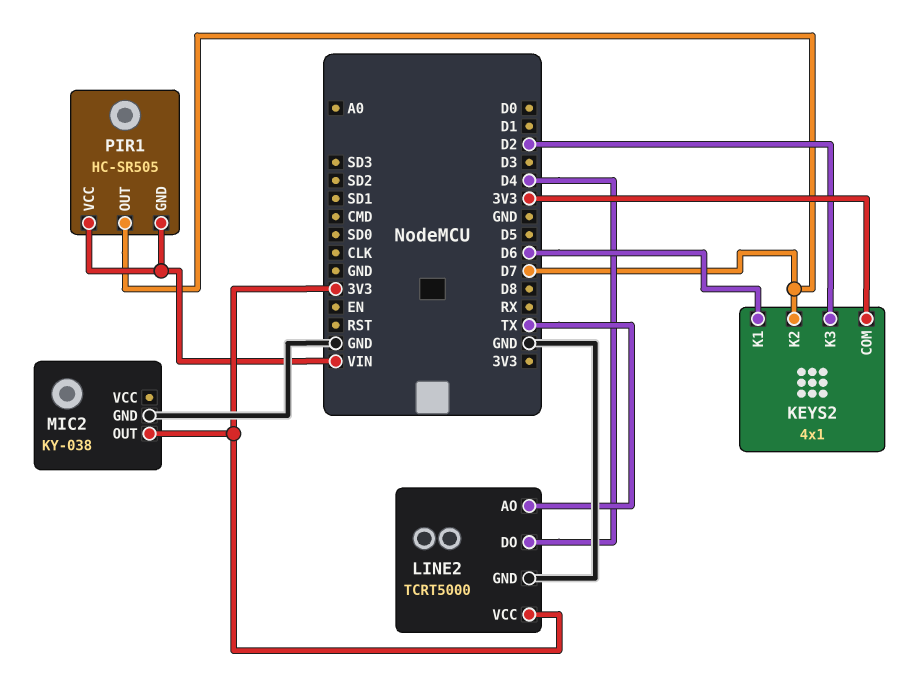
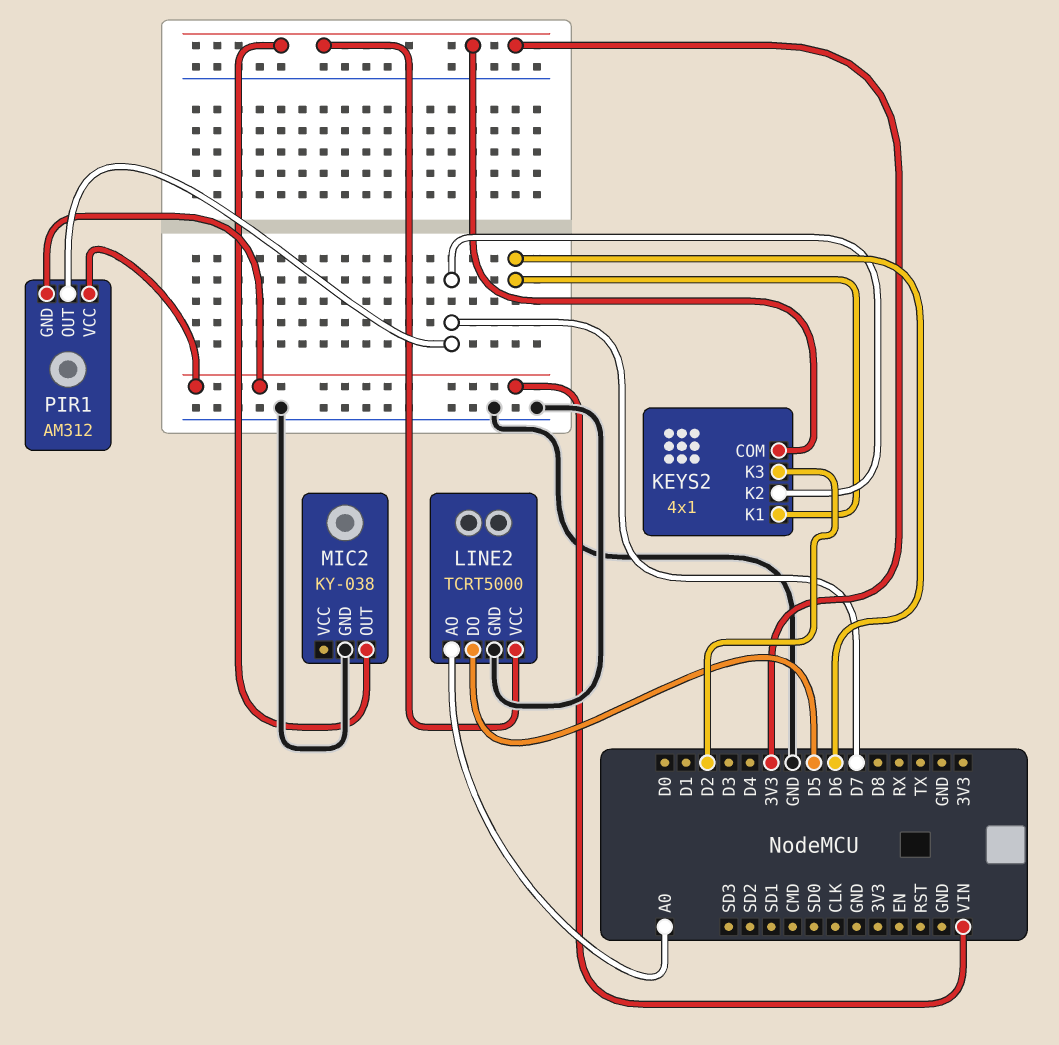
LINE2 pin AO: TX -> A0
LINE2 pin DO: D4 -> D5
PIR1: HC-SR505 -> AM312

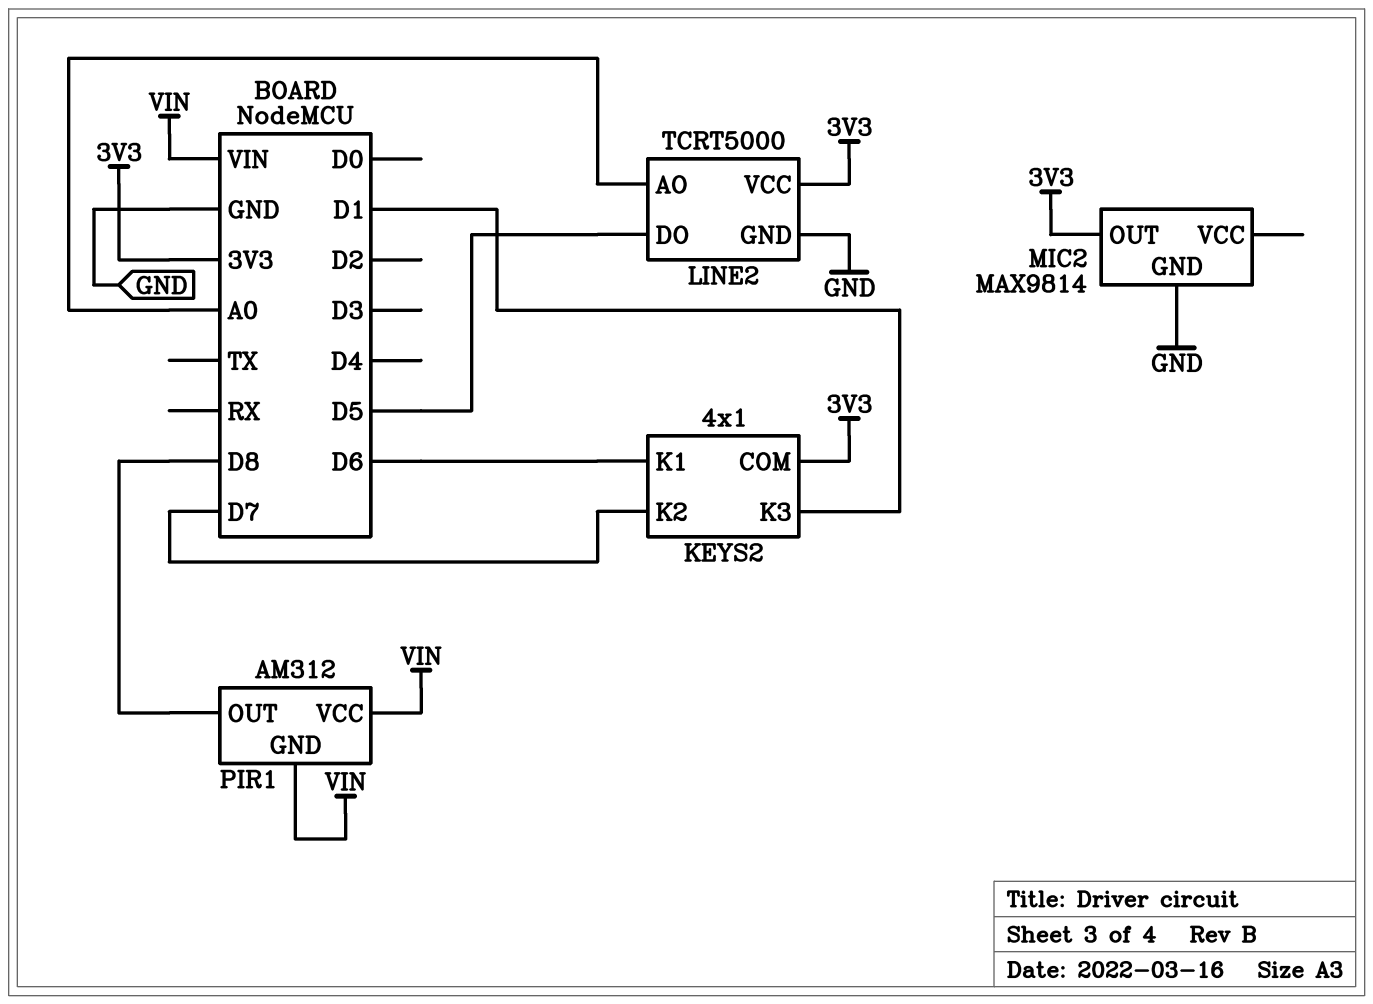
KEYS2 pin K3: D2 -> D1
MIC2: KY-038 -> MAX9814
PIR1 pin OUT: D7 -> D8

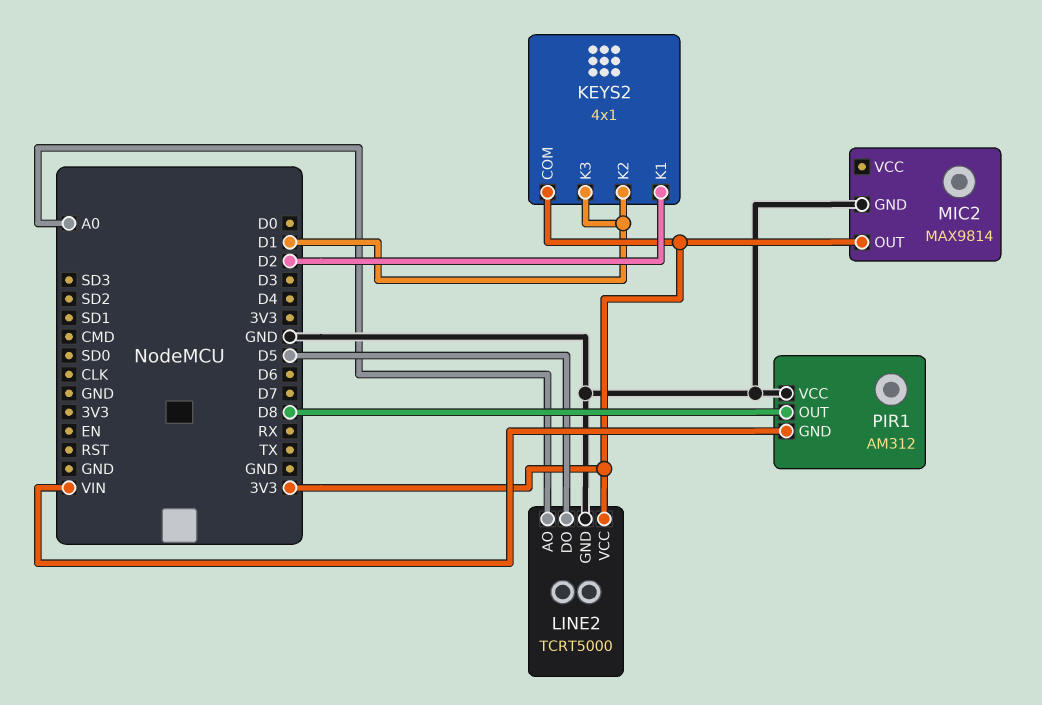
KEYS2 pin K1: D6 -> D2
KEYS2 pin K2: D7 -> D1
PIR1 pin VCC: VIN -> GND

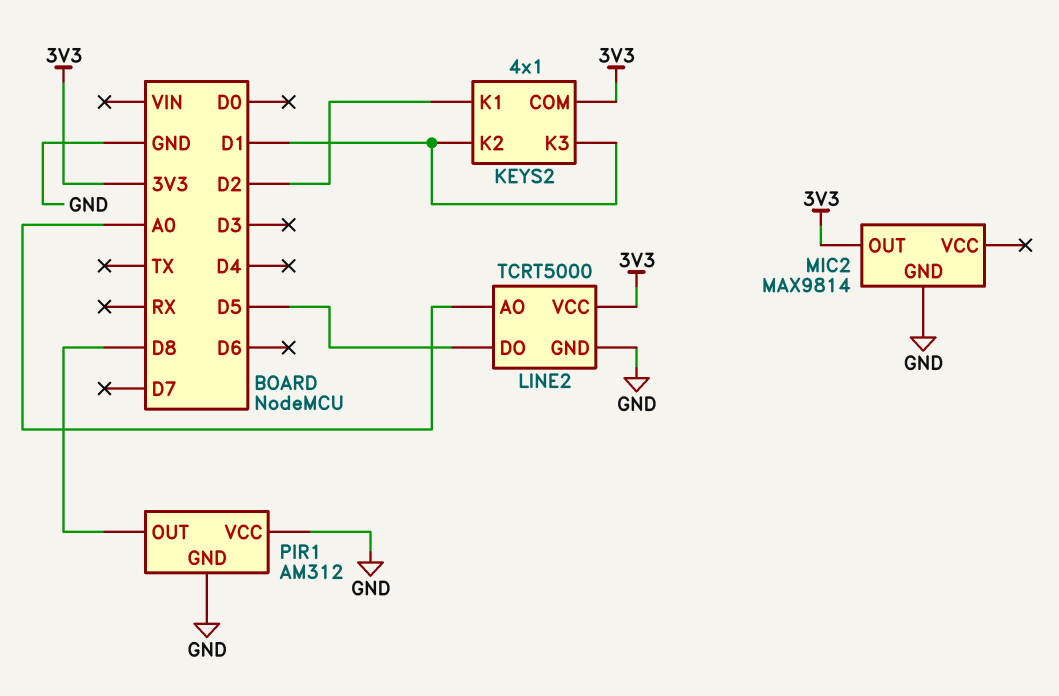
PIR1 pin GND: VIN -> GND

